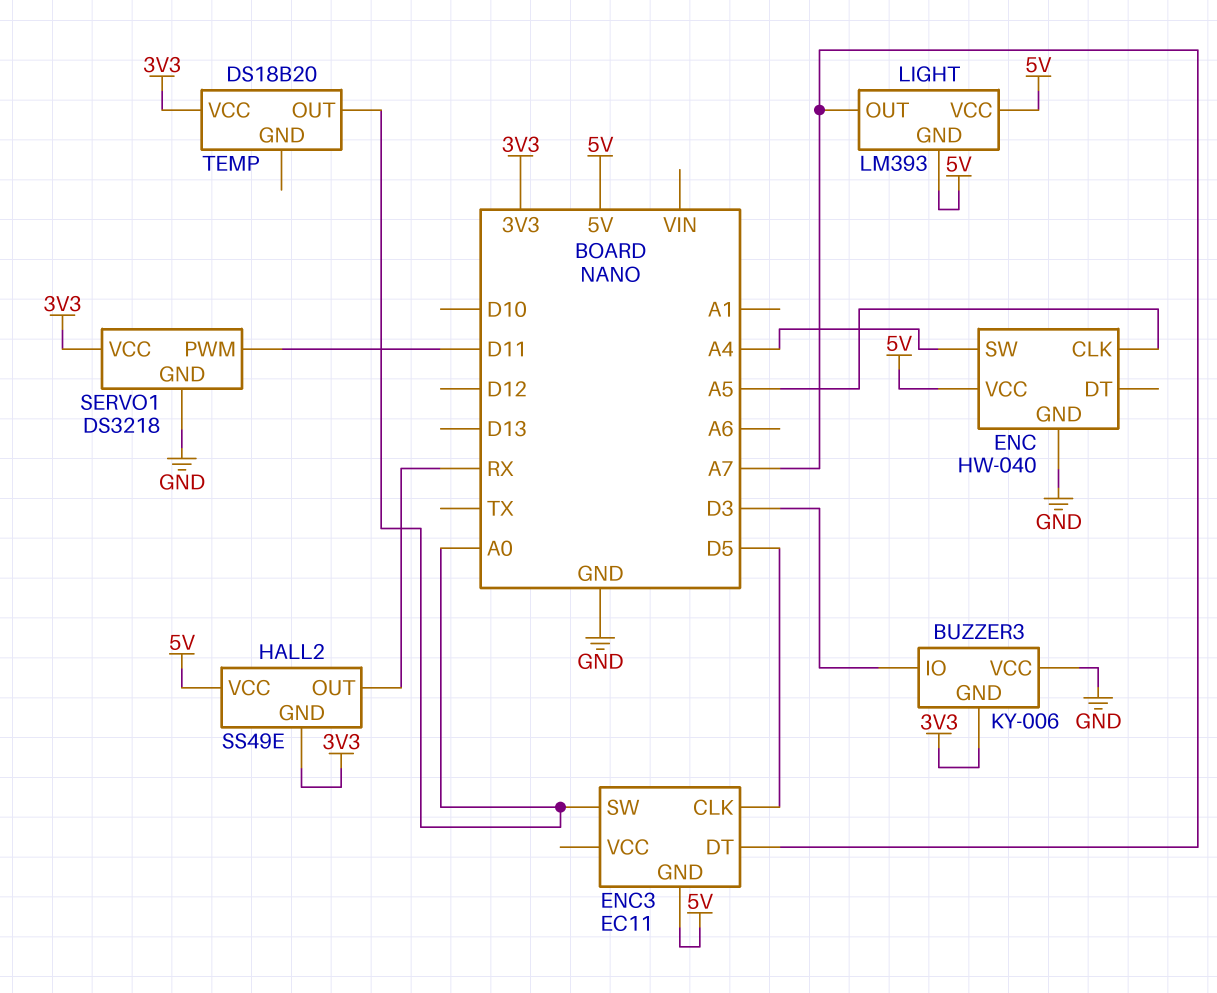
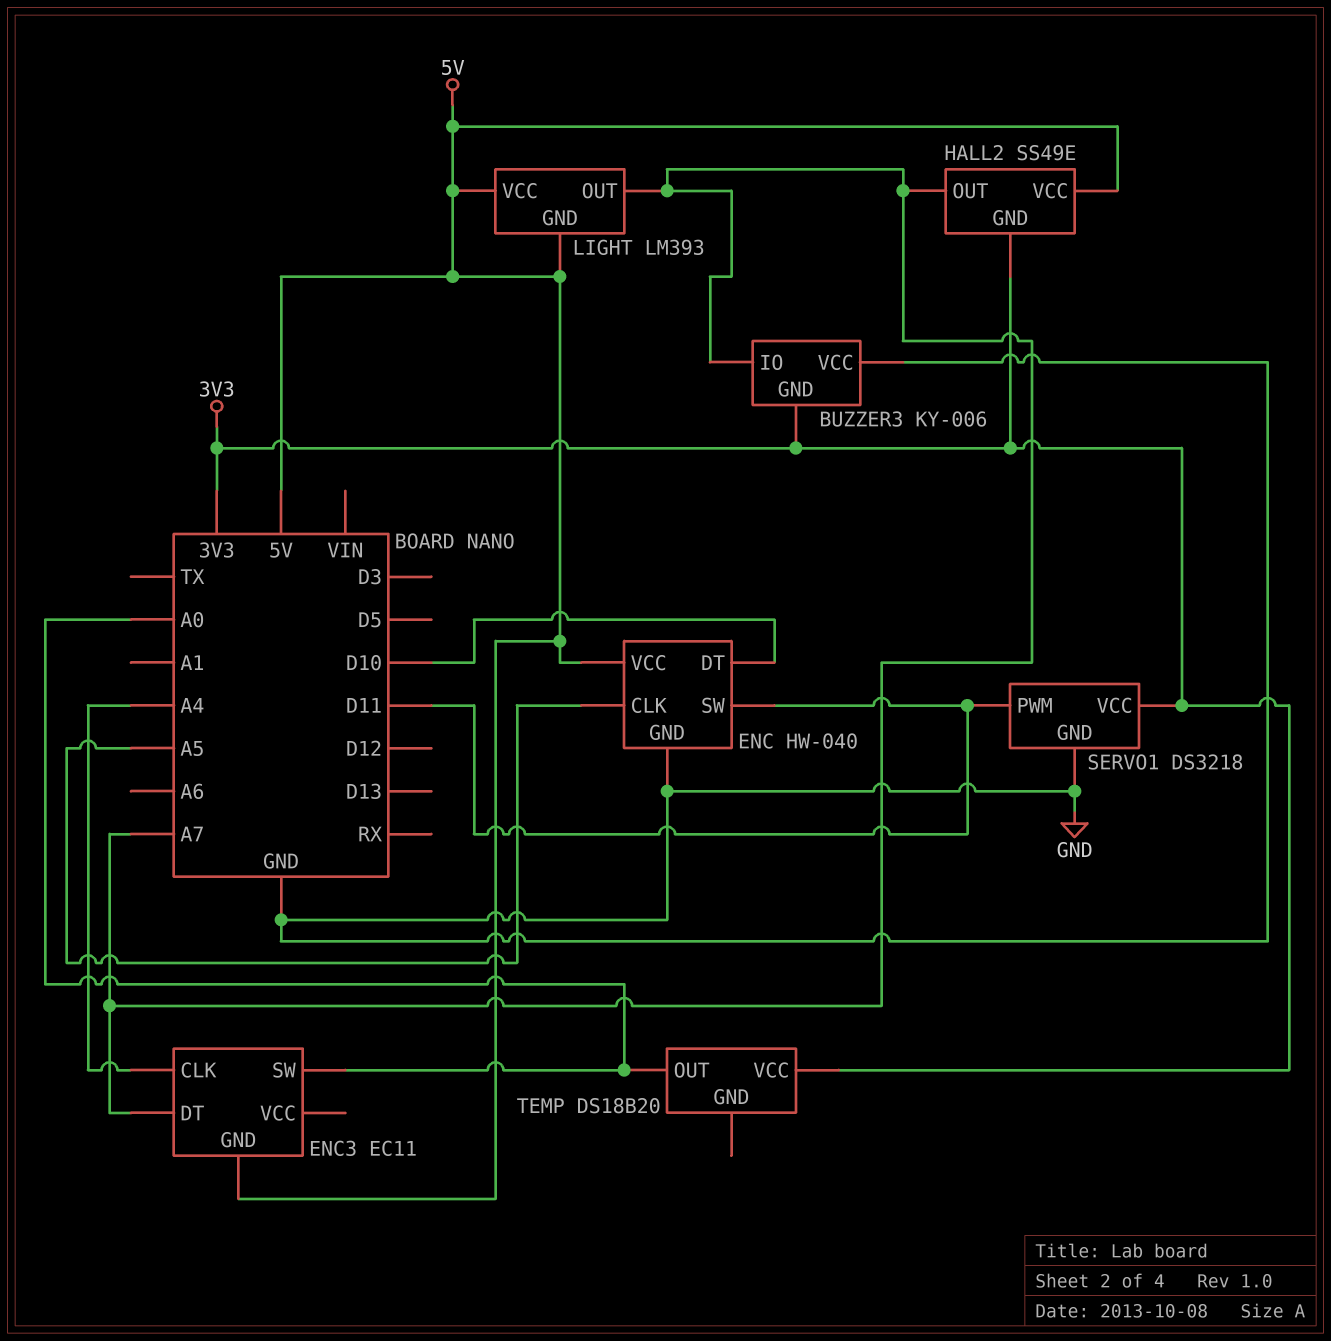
BUZZER3 pin IO: D3 -> A7
ENC pin DT: none -> D10
ENC pin SW: A4 -> D11
ENC3 pin CLK: D5 -> A4
HALL2 pin OUT: RX -> A7

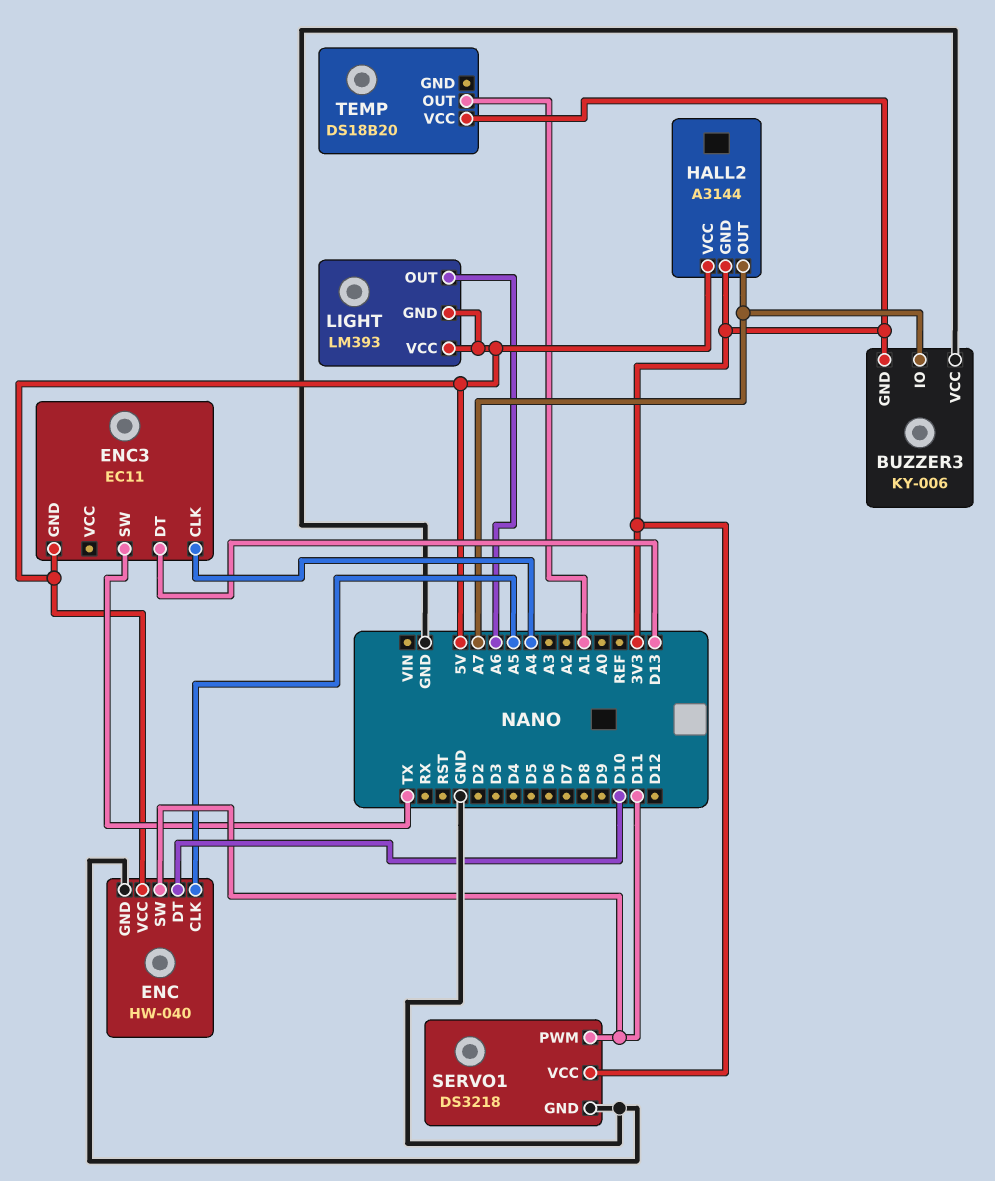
ENC3 pin DT: A7 -> D13
ENC3 pin SW: A0 -> TX
HALL2: SS49E -> A3144
LIGHT pin OUT: A7 -> A6
TEMP pin OUT: A0 -> A1

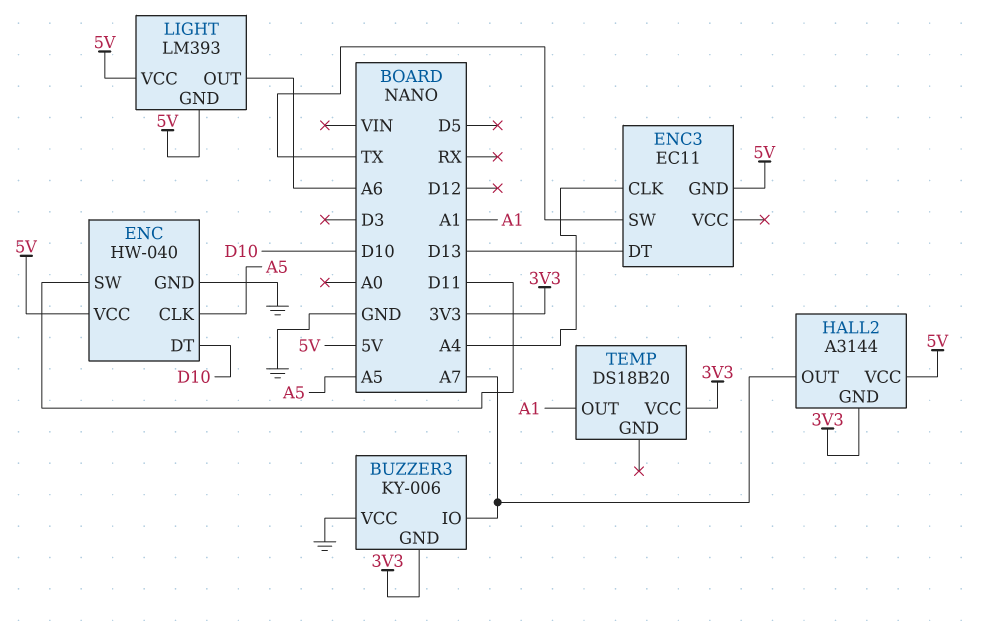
SERVO1: DS3218 -> none
SERVO1 pin GND: GND -> none
SERVO1 pin PWM: D11 -> none
SERVO1 pin VCC: 3V3 -> none

